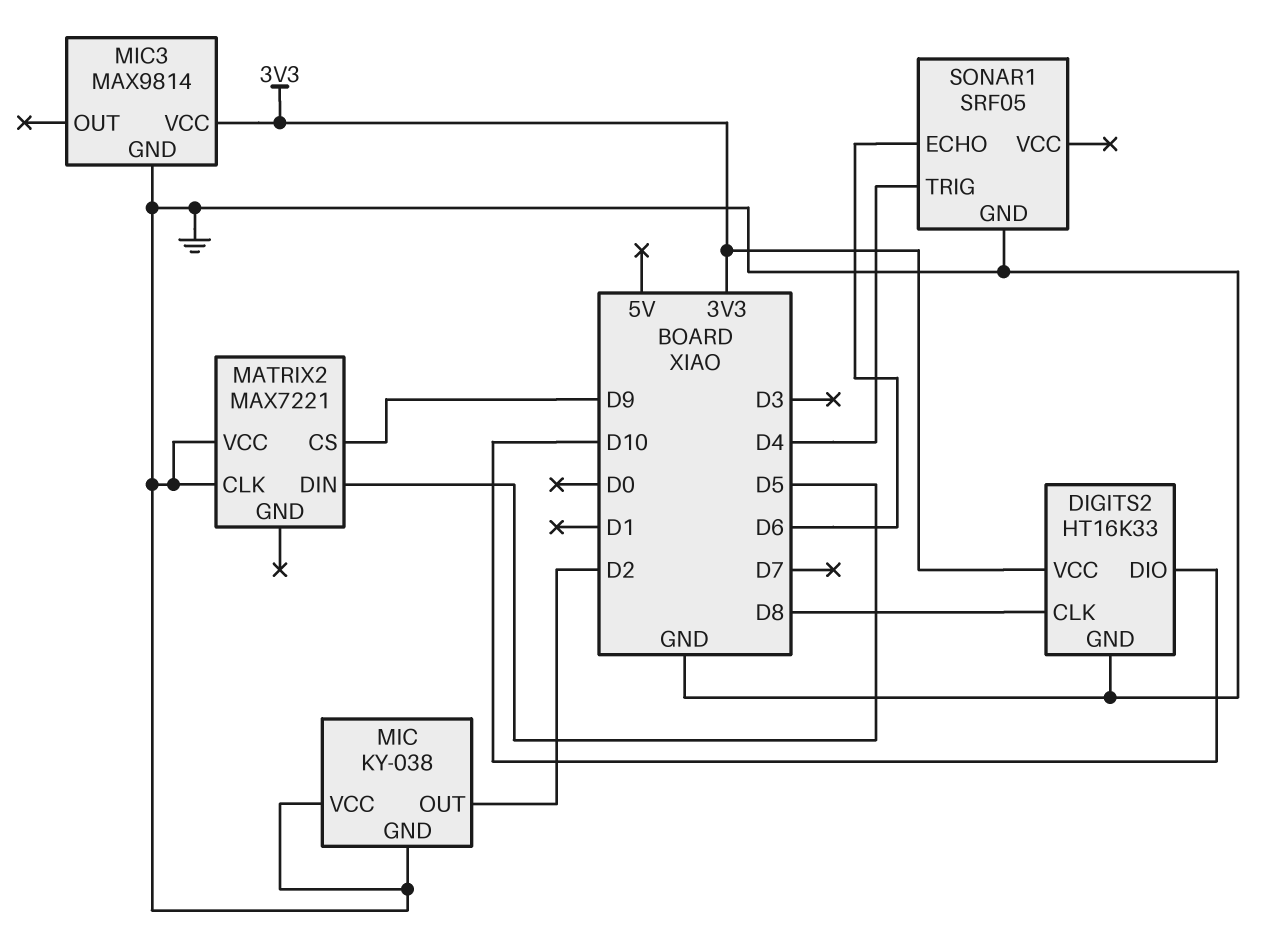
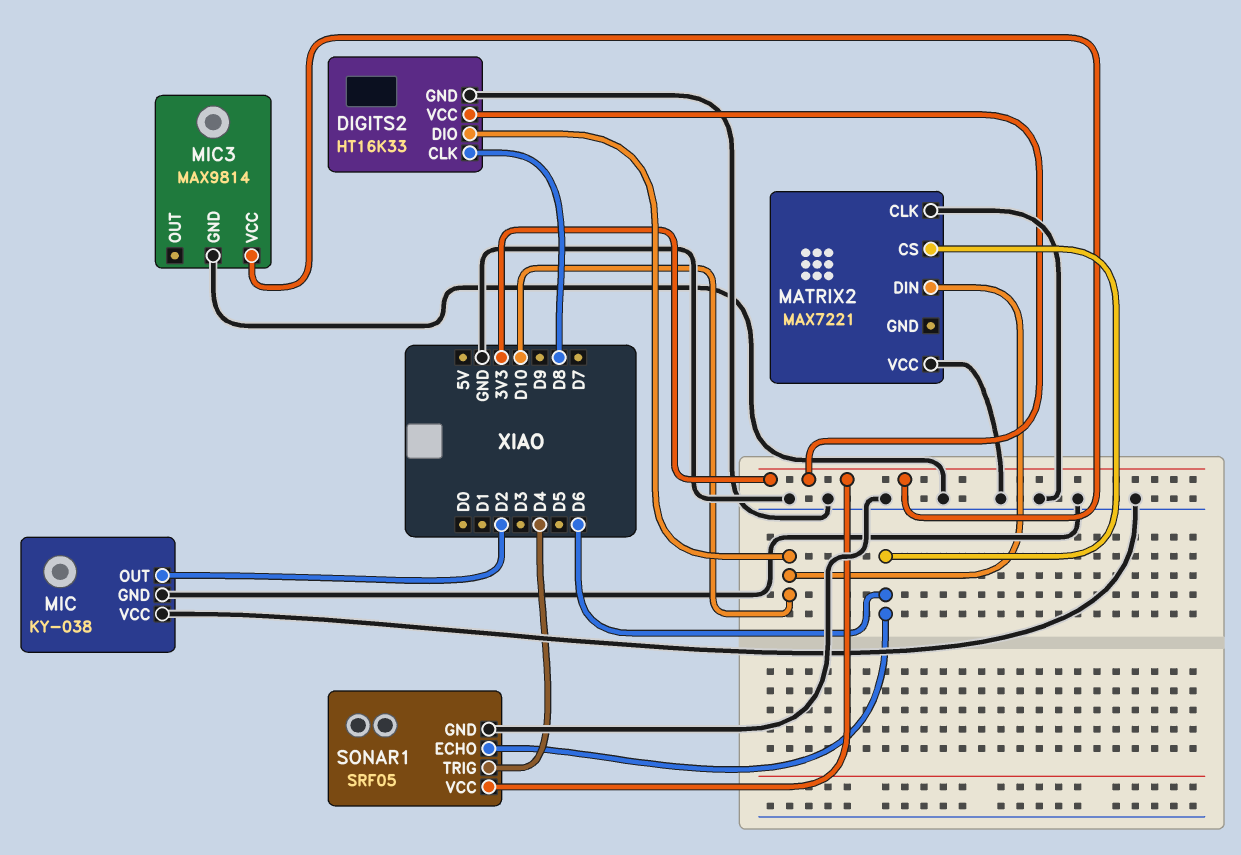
MATRIX2 pin CS: D9 -> D6
MATRIX2 pin DIN: D5 -> D10
SONAR1 pin VCC: none -> 3V3

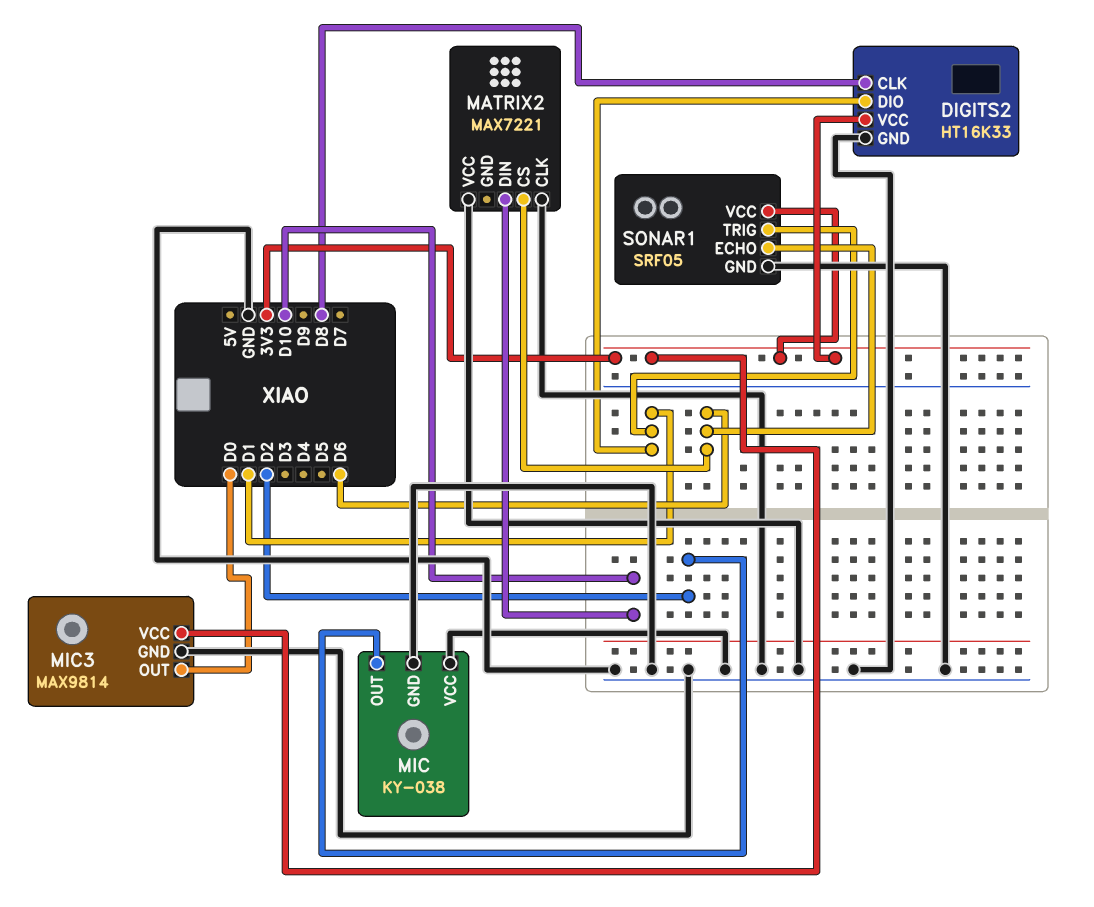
DIGITS2 pin DIO: D10 -> D1
MIC3 pin OUT: none -> D0
SONAR1 pin TRIG: D4 -> D1

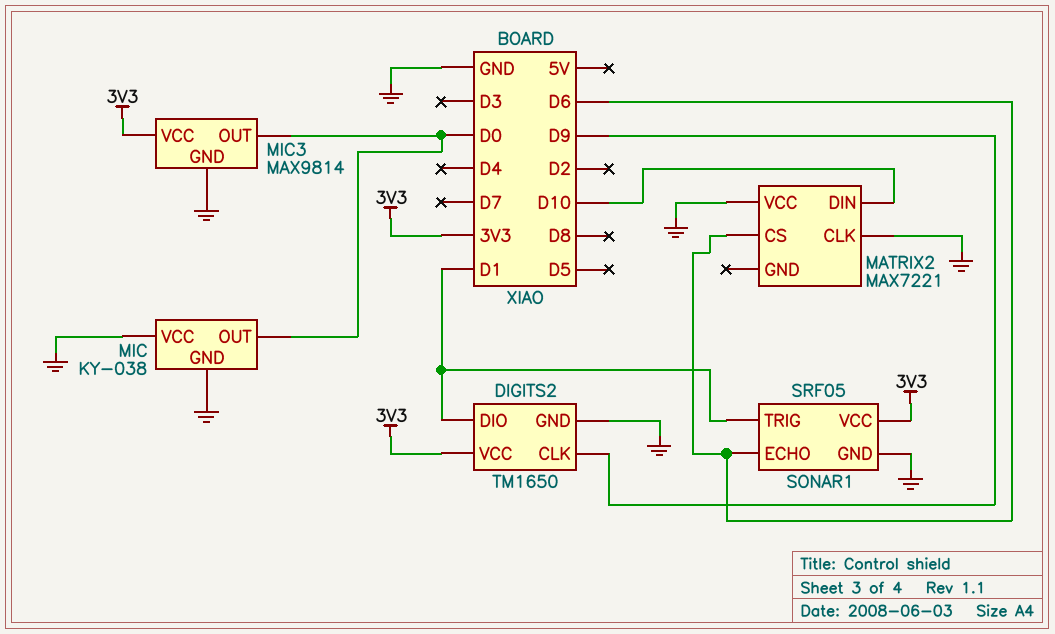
DIGITS2: HT16K33 -> TM1650
DIGITS2 pin CLK: D8 -> D9
MIC pin OUT: D2 -> D0

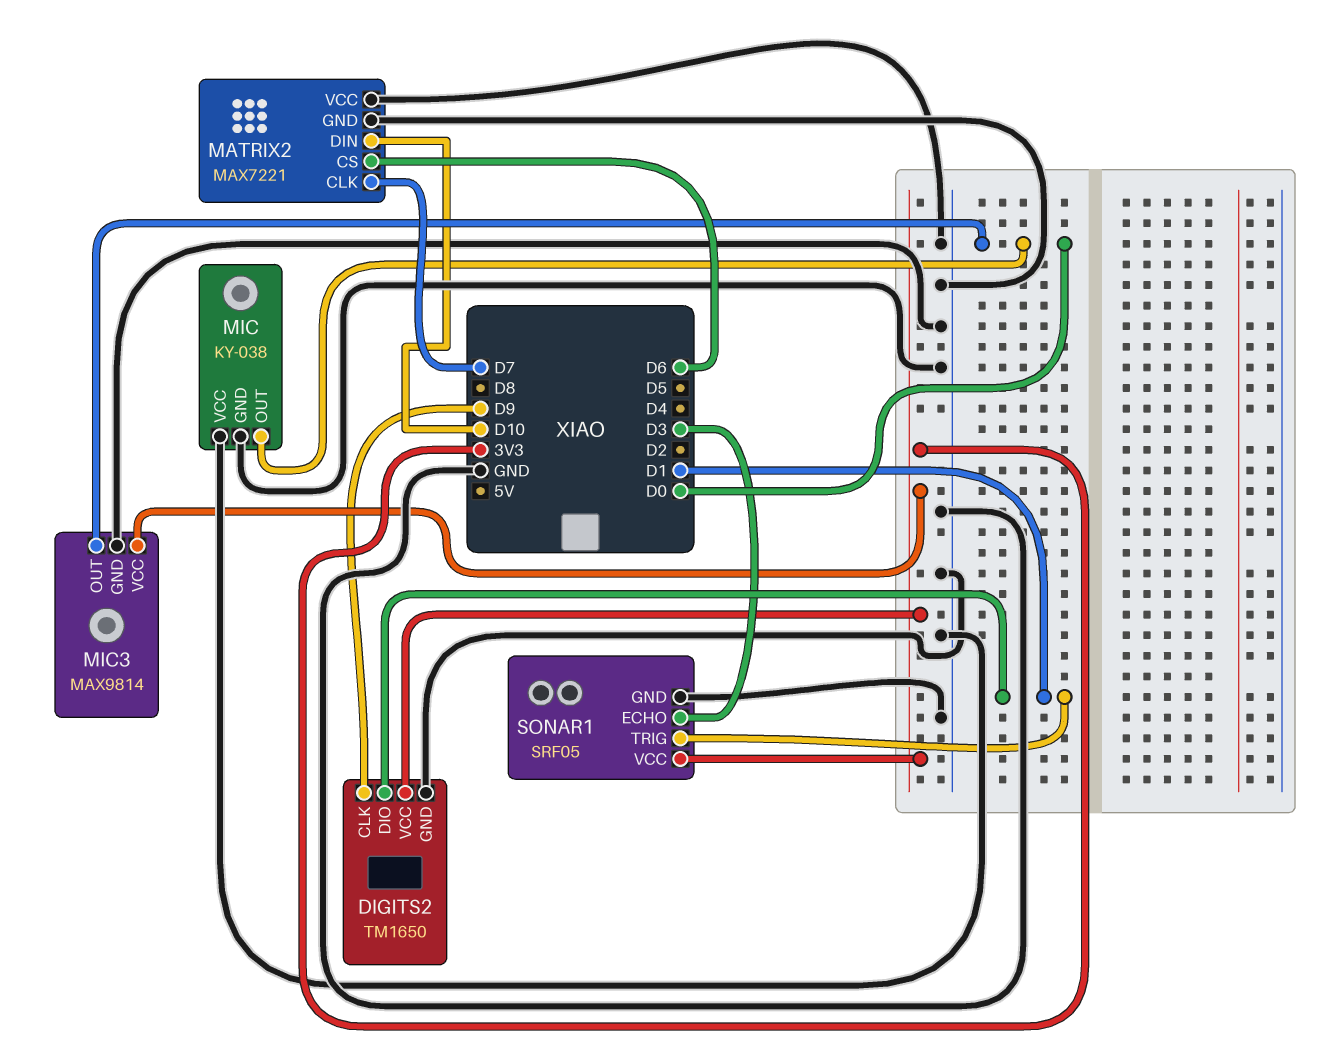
MATRIX2 pin CLK: GND -> D7
MATRIX2 pin GND: none -> GND
SONAR1 pin ECHO: D6 -> D3

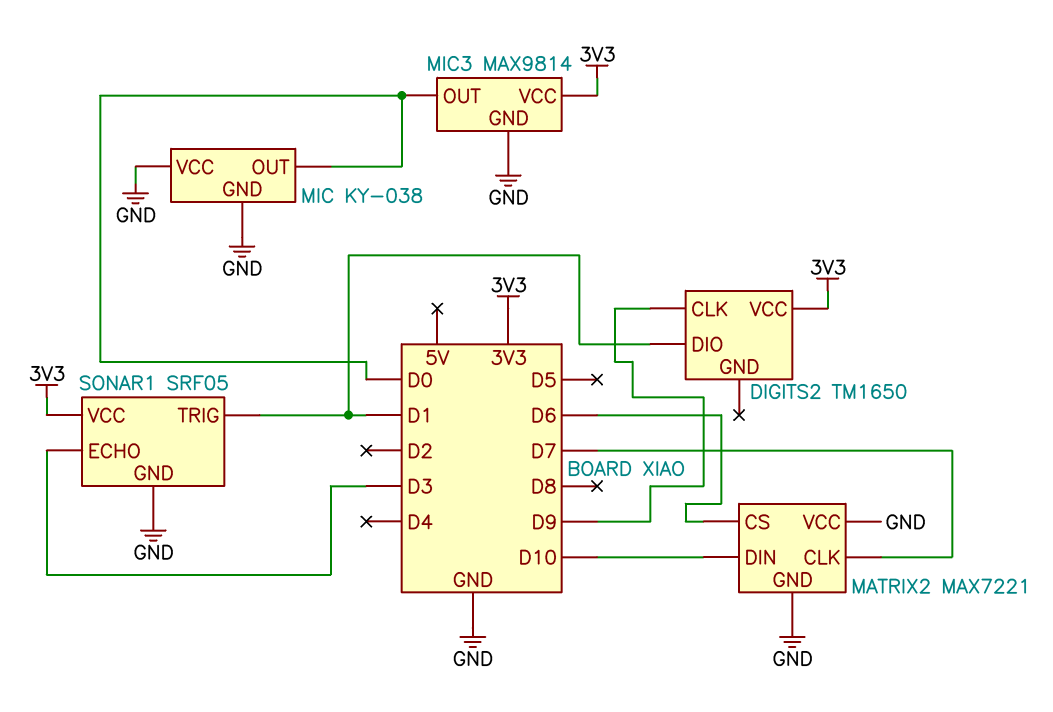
DIGITS2 pin GND: GND -> none

